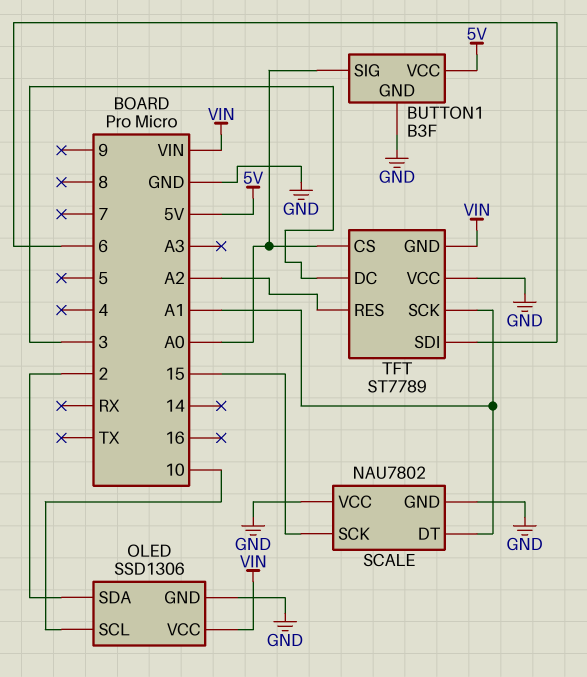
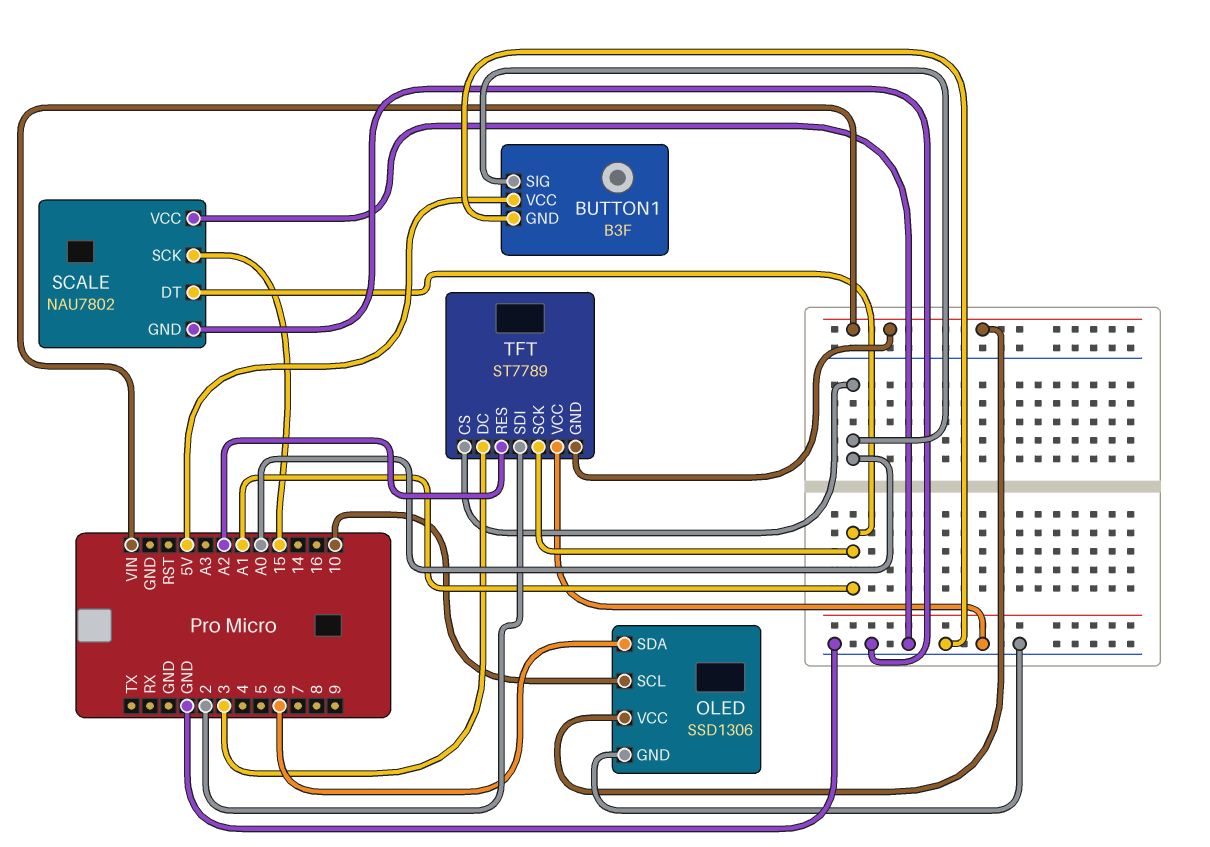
OLED pin SDA: 2 -> 6
TFT pin SDI: 6 -> 2

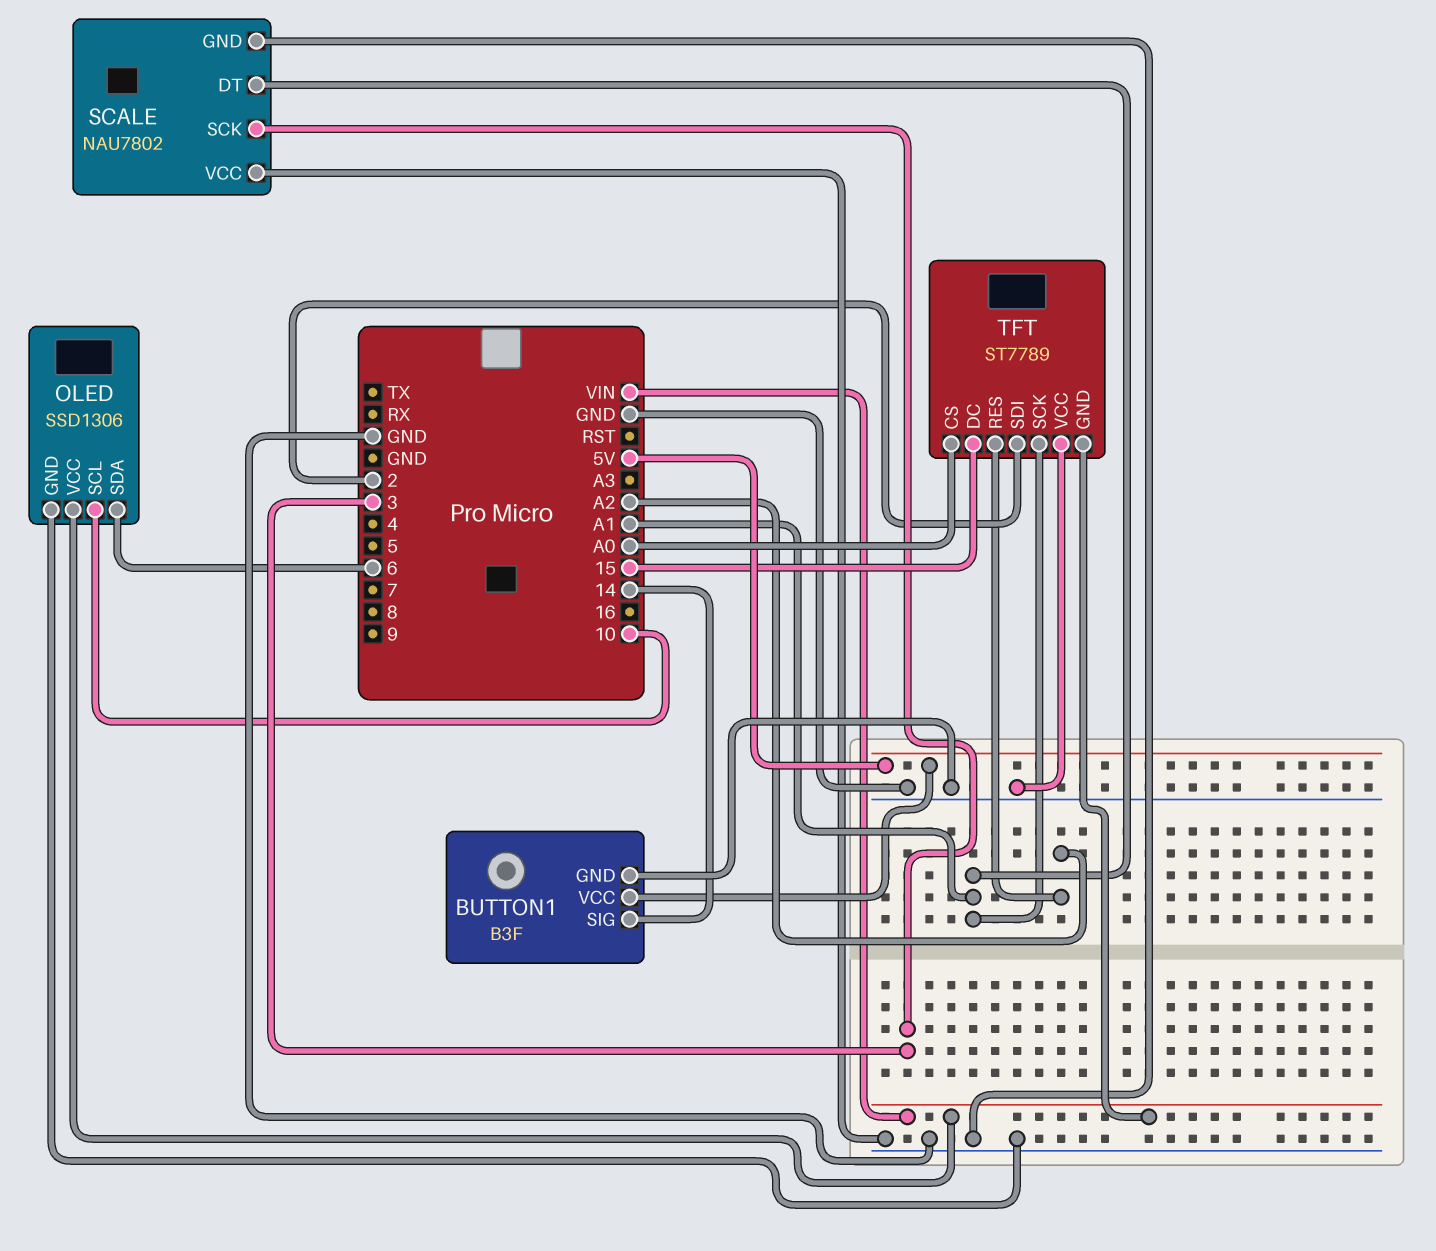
BUTTON1 pin SIG: A0 -> 14
SCALE pin SCK: 15 -> 3
TFT pin DC: 3 -> 15

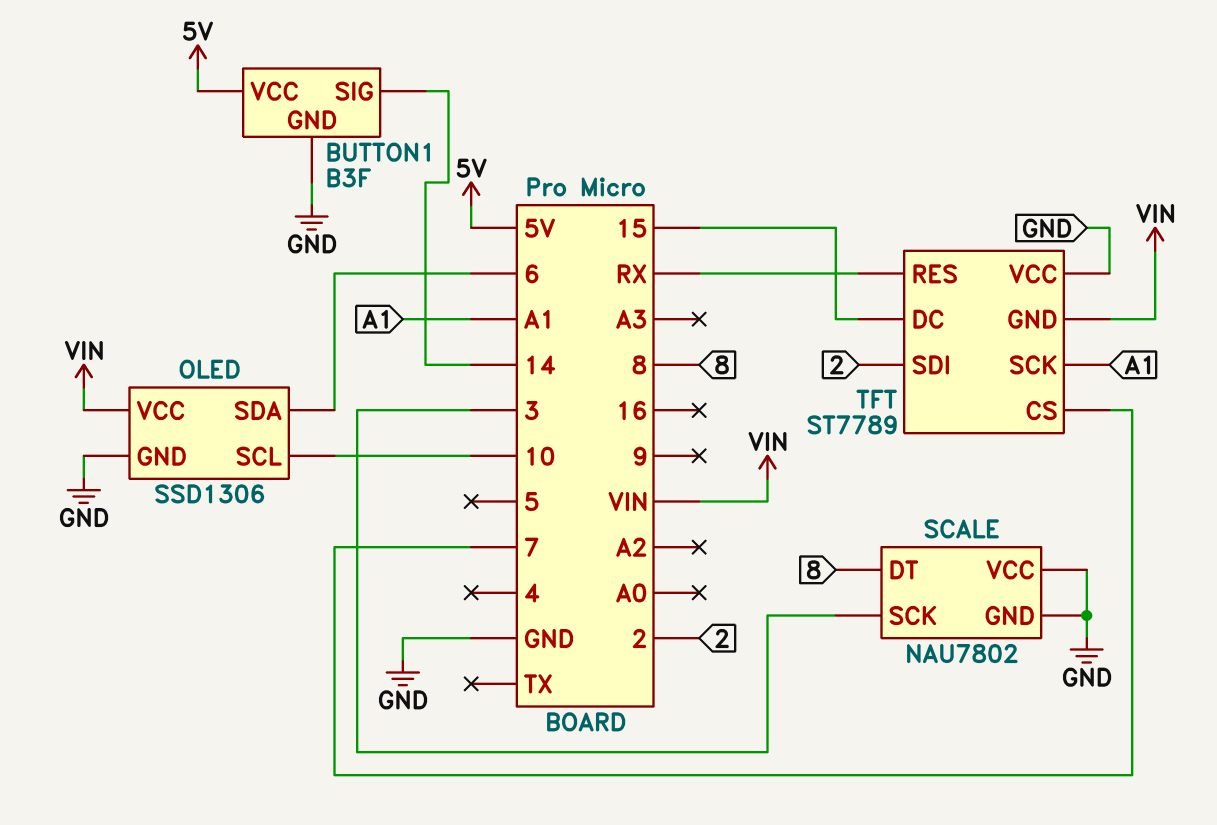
SCALE pin DT: A1 -> 8
TFT pin CS: A0 -> 7
TFT pin RES: A2 -> RX

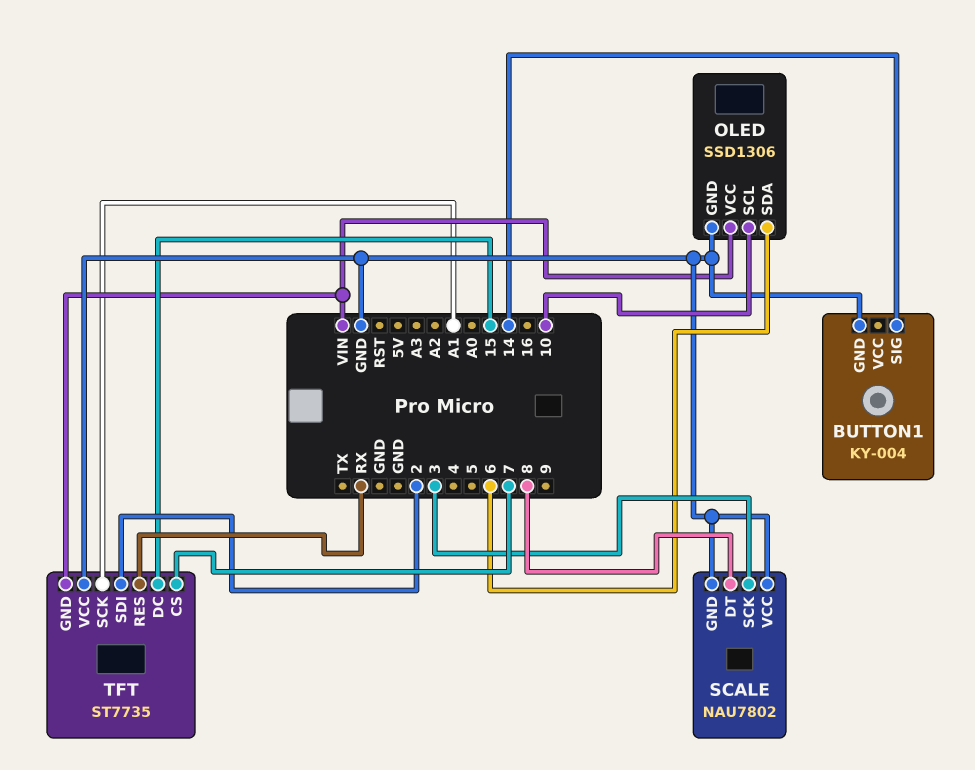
BUTTON1: B3F -> KY-004
BUTTON1 pin VCC: 5V -> none
TFT: ST7789 -> ST7735

